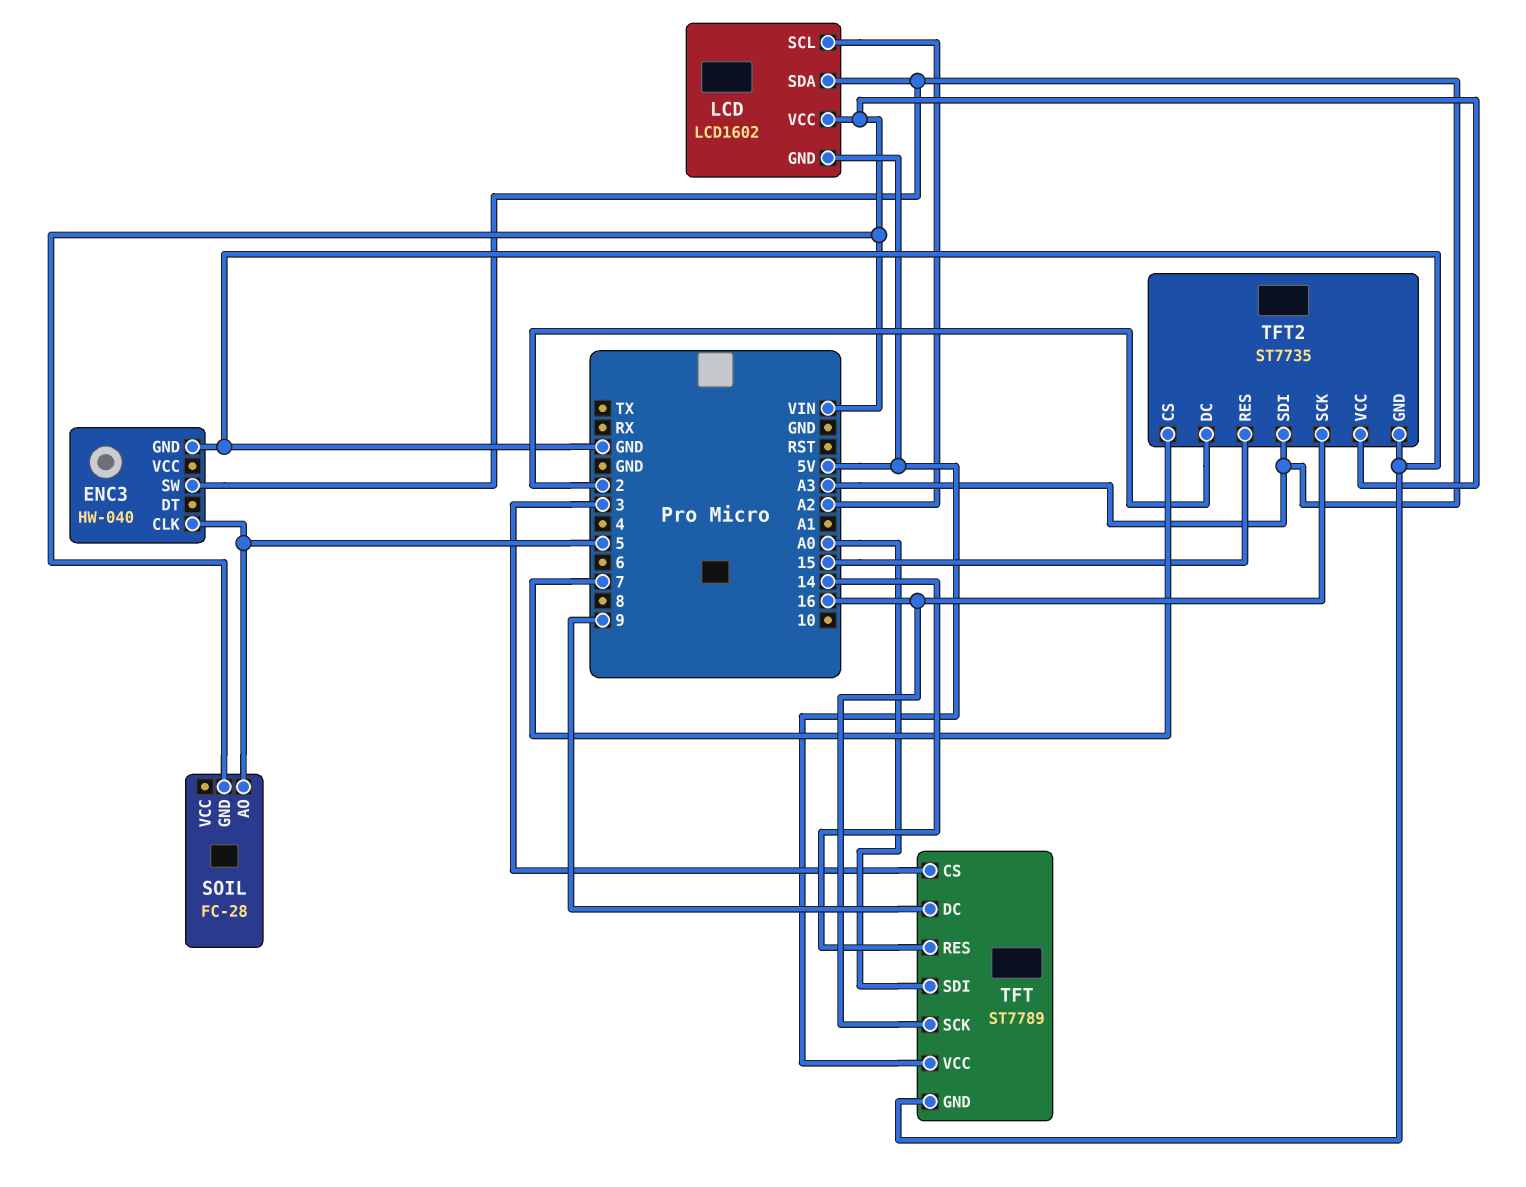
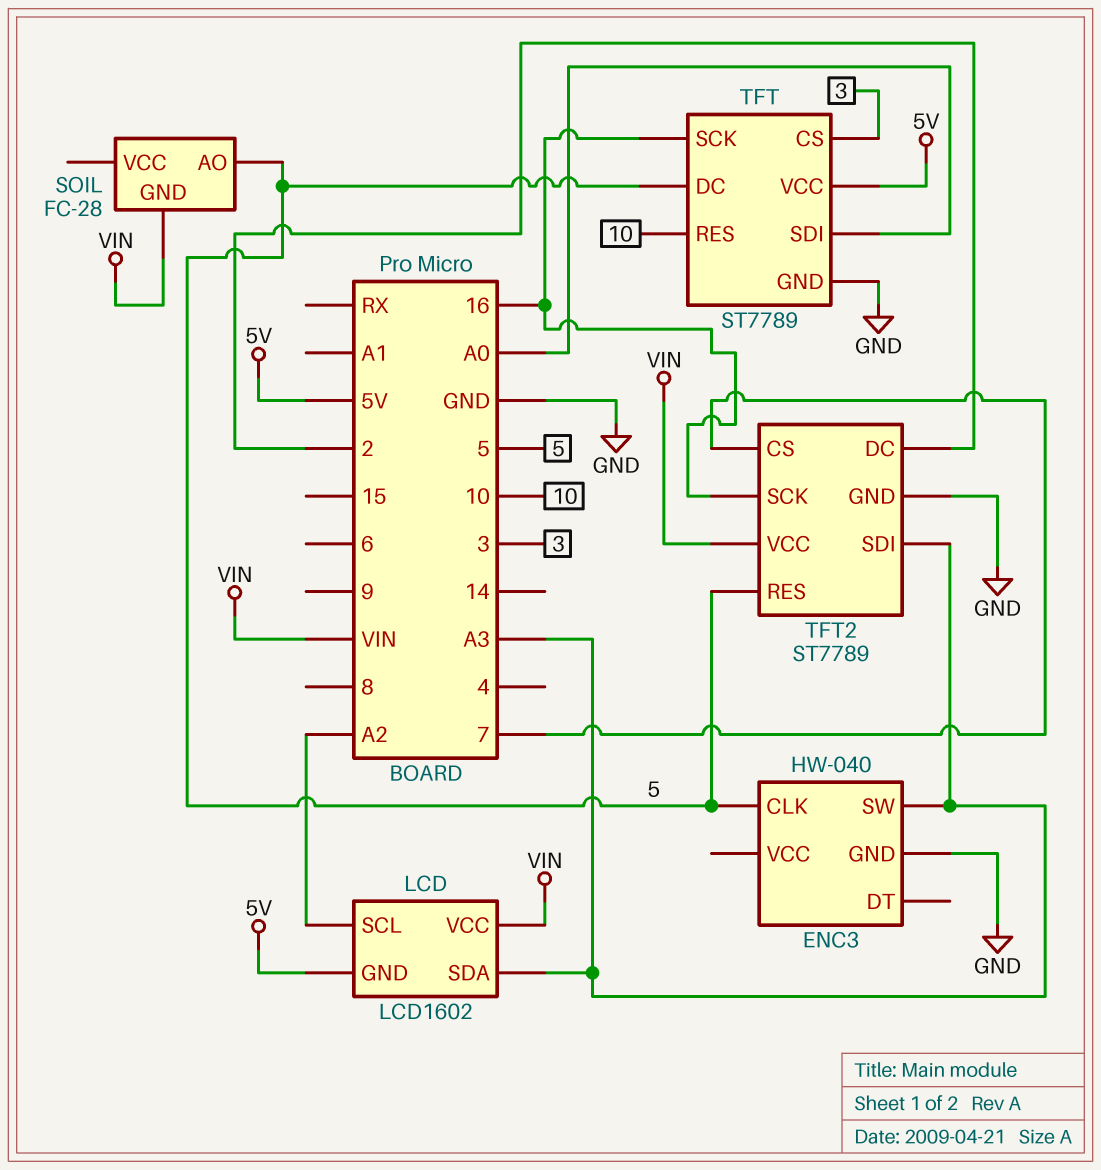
TFT pin DC: 9 -> 5
TFT pin RES: 14 -> 10
TFT2: ST7735 -> ST7789
TFT2 pin RES: 15 -> 5

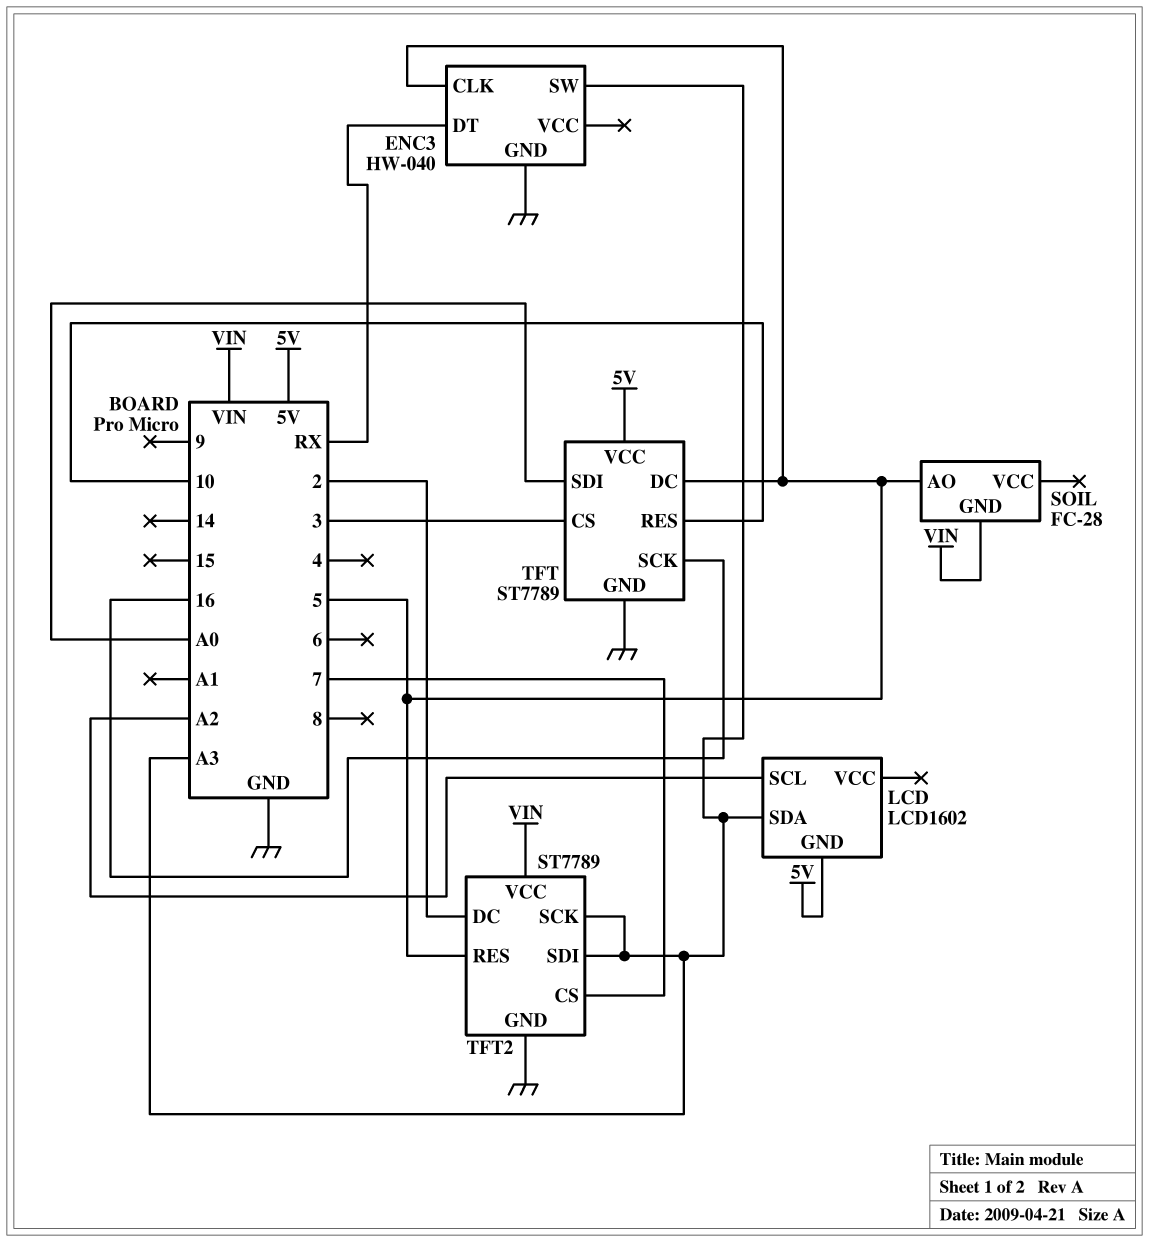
ENC3 pin DT: none -> RX
LCD pin VCC: VIN -> none
TFT2 pin SCK: 16 -> A3

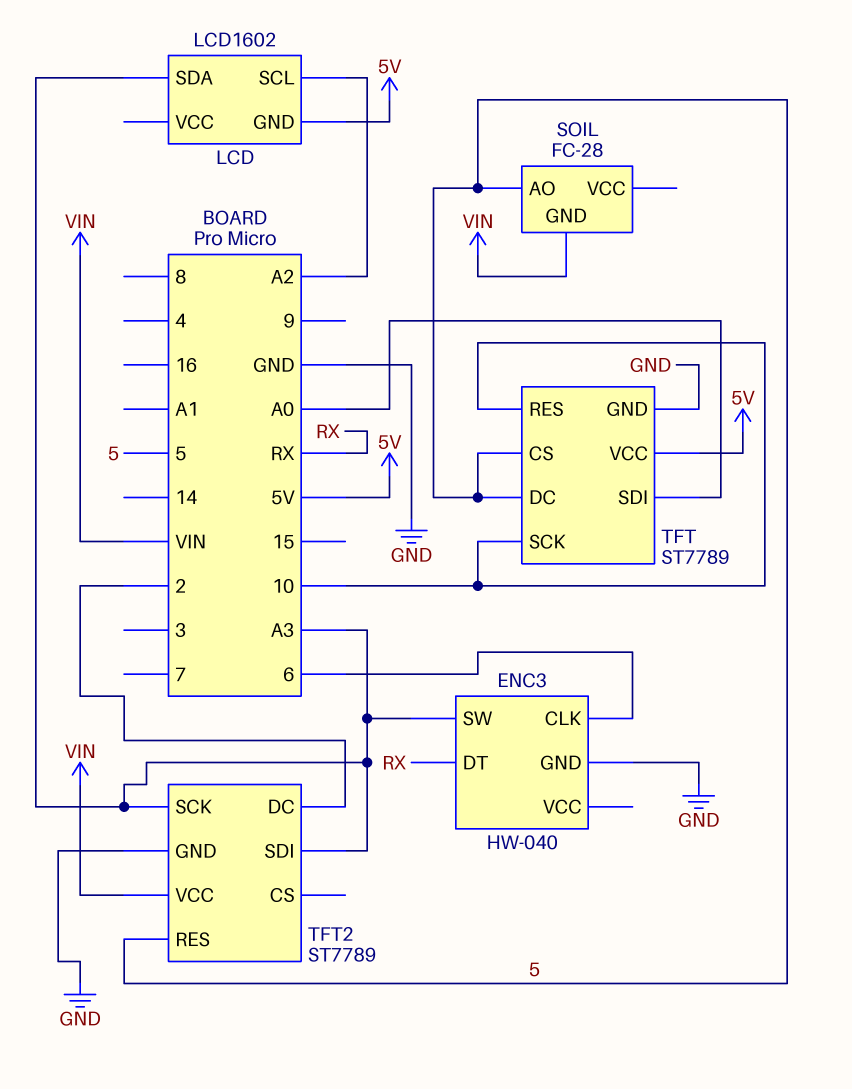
ENC3 pin CLK: 5 -> 6
TFT pin CS: 3 -> 5
TFT pin SCK: 16 -> 10
TFT2 pin CS: 7 -> none

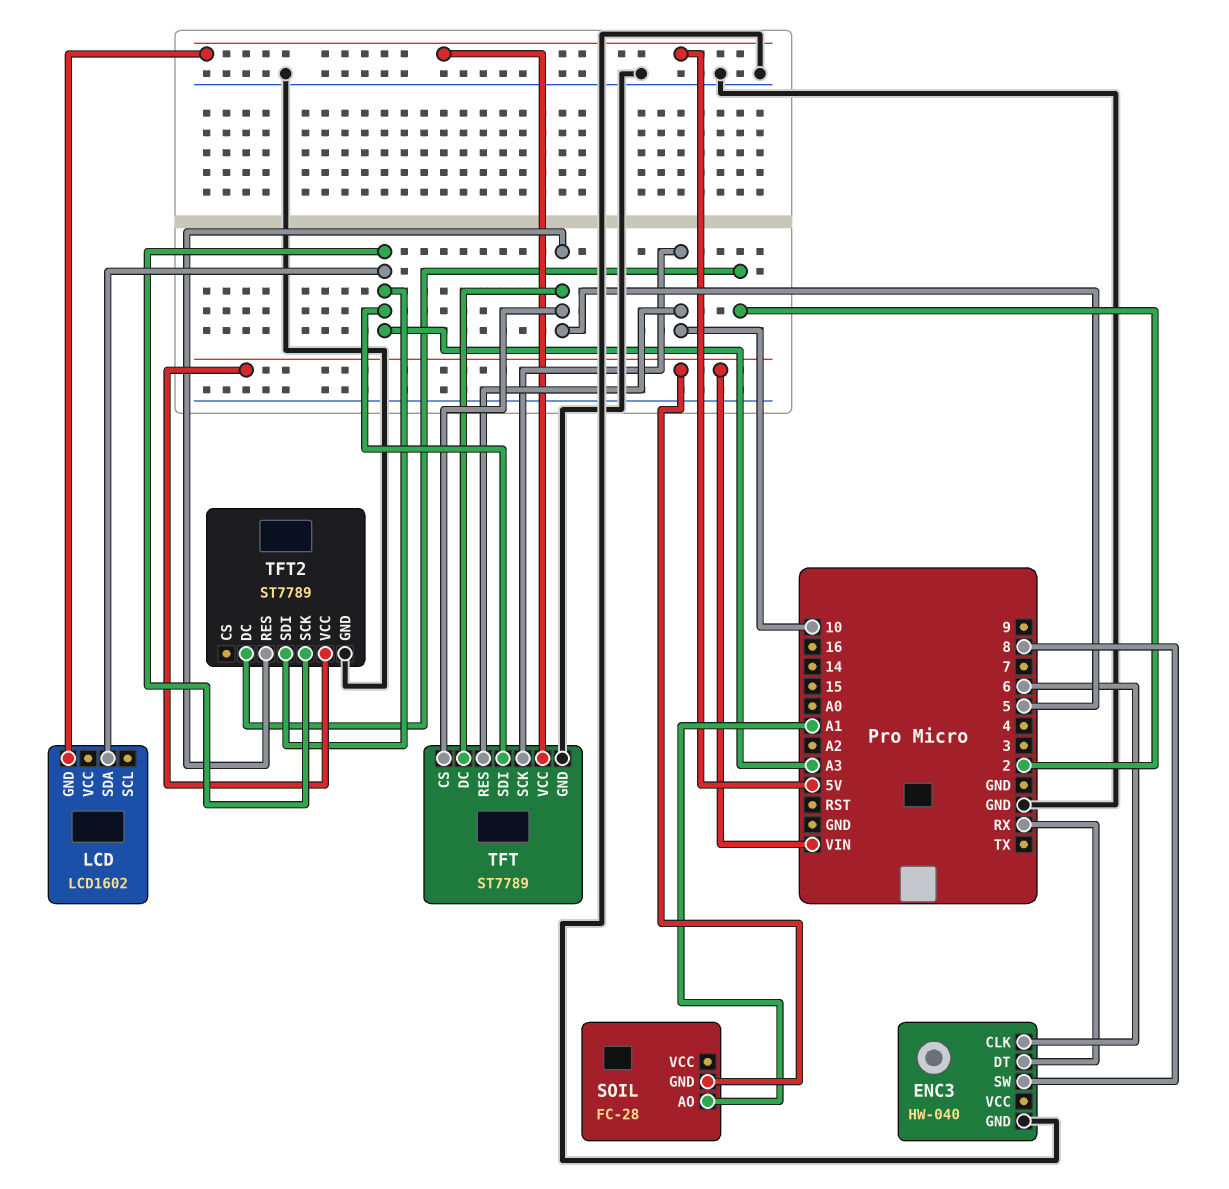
ENC3 pin SW: A3 -> 8
LCD pin SCL: A2 -> none
SOIL pin AO: 5 -> A1
TFT pin SDI: A0 -> A3

